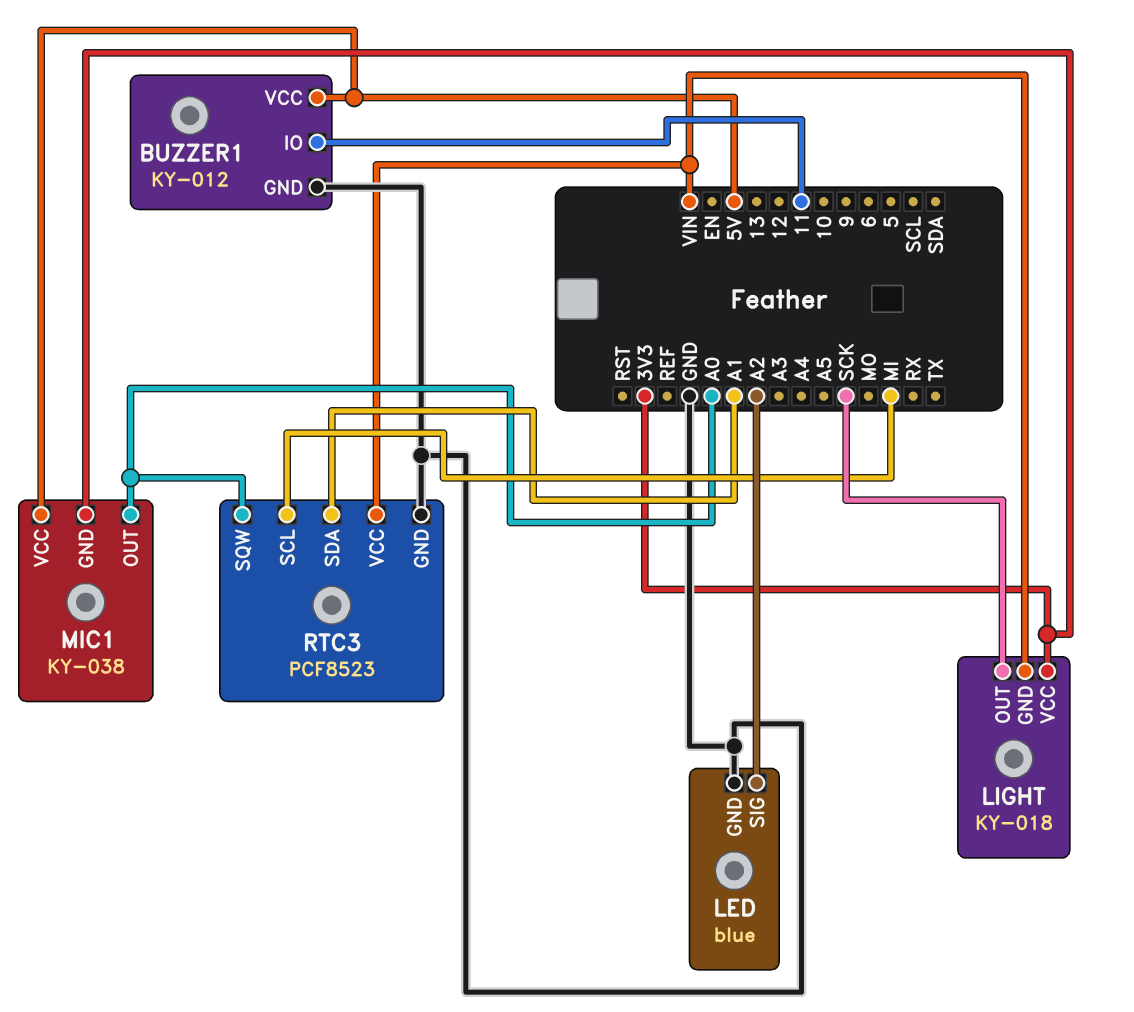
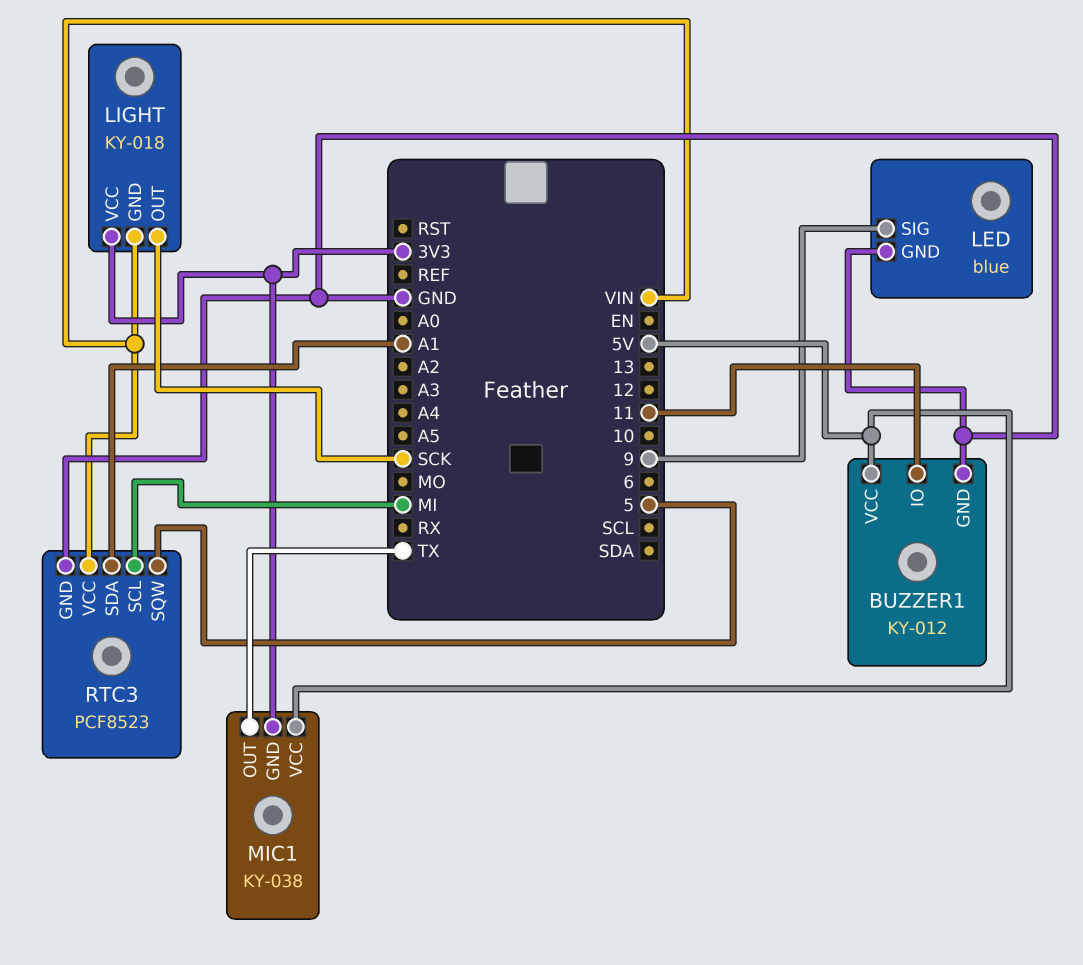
LED pin SIG: A2 -> 9
MIC1 pin OUT: A0 -> TX
RTC3 pin SQW: A0 -> 5

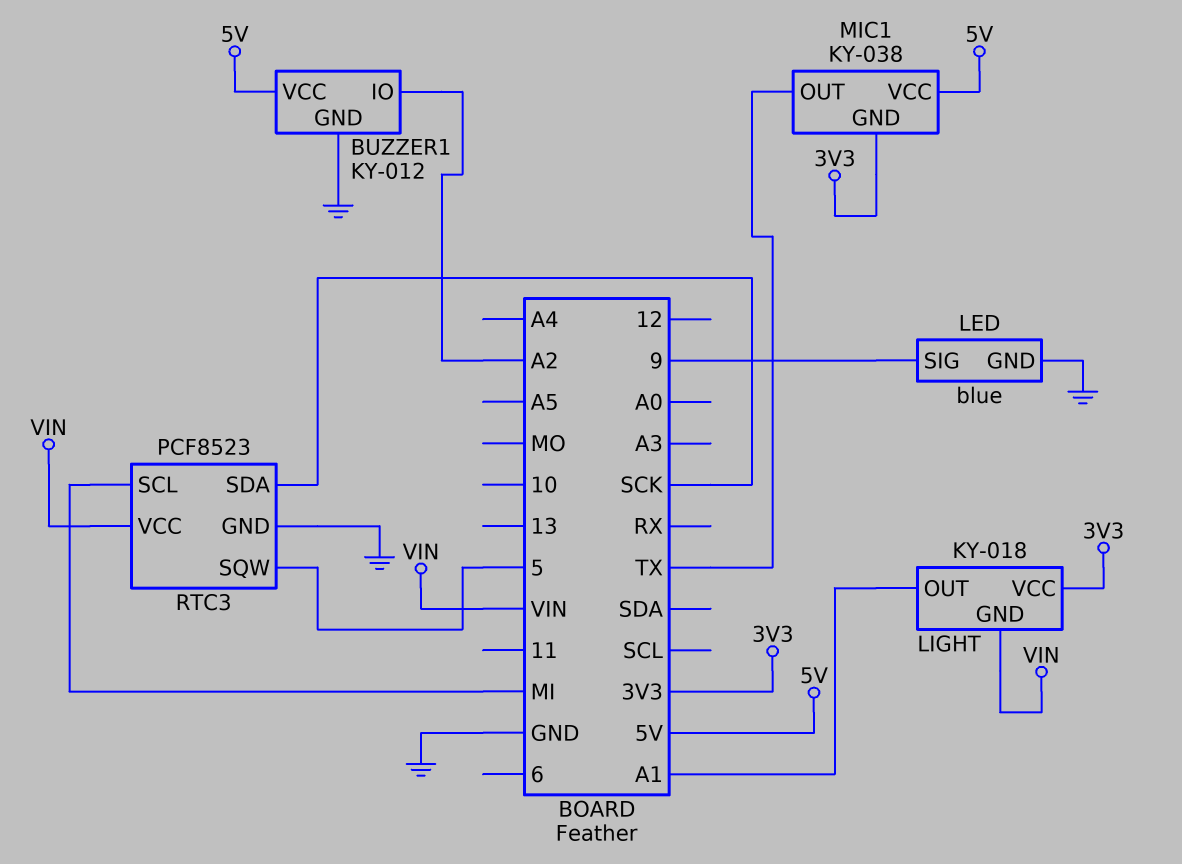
BUZZER1 pin IO: 11 -> A2
LIGHT pin OUT: SCK -> A1
RTC3 pin SDA: A1 -> SCK

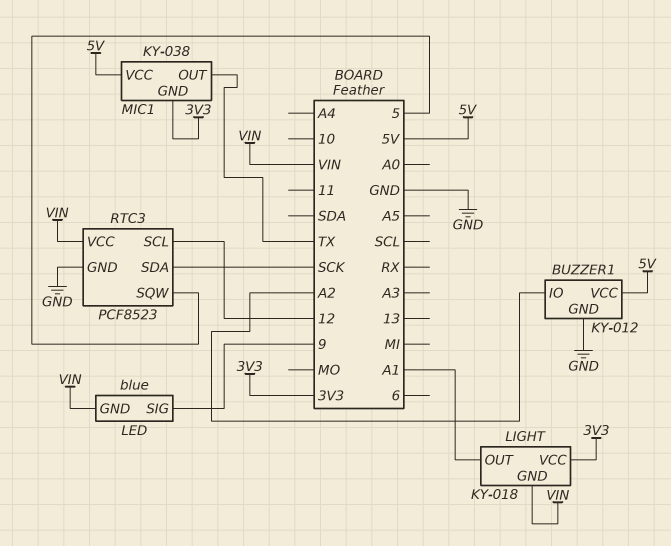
LED pin GND: GND -> VIN
RTC3 pin SCL: MI -> 12

